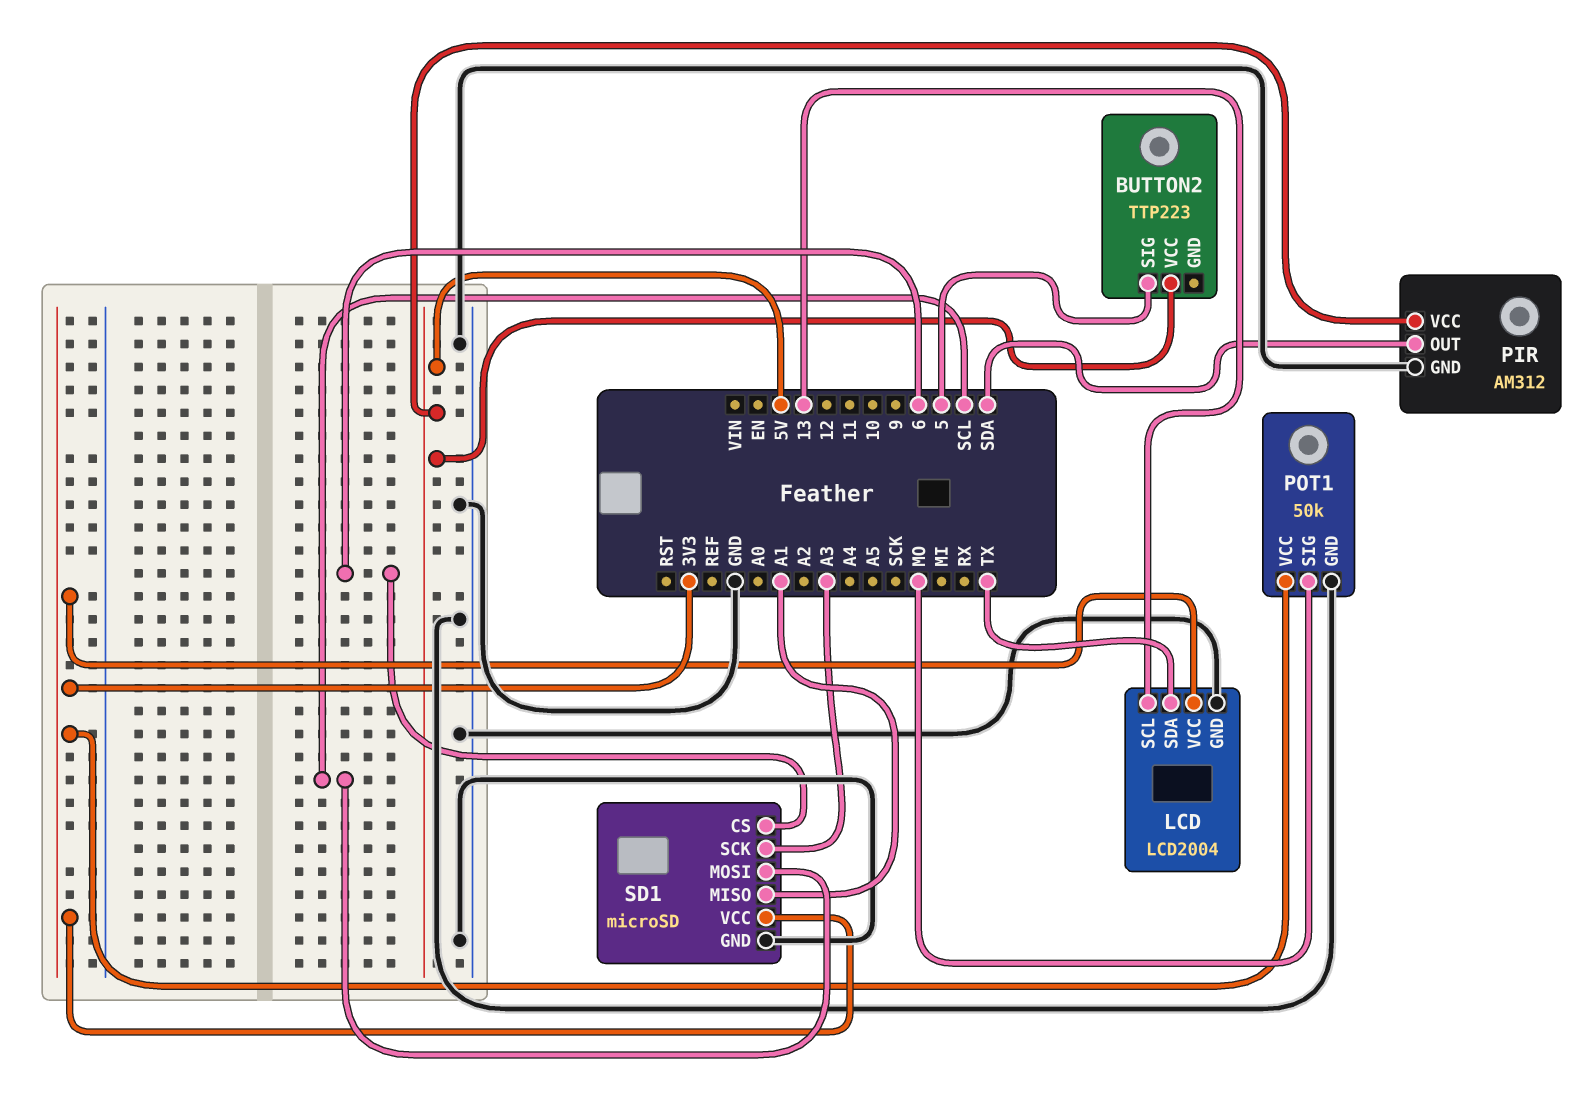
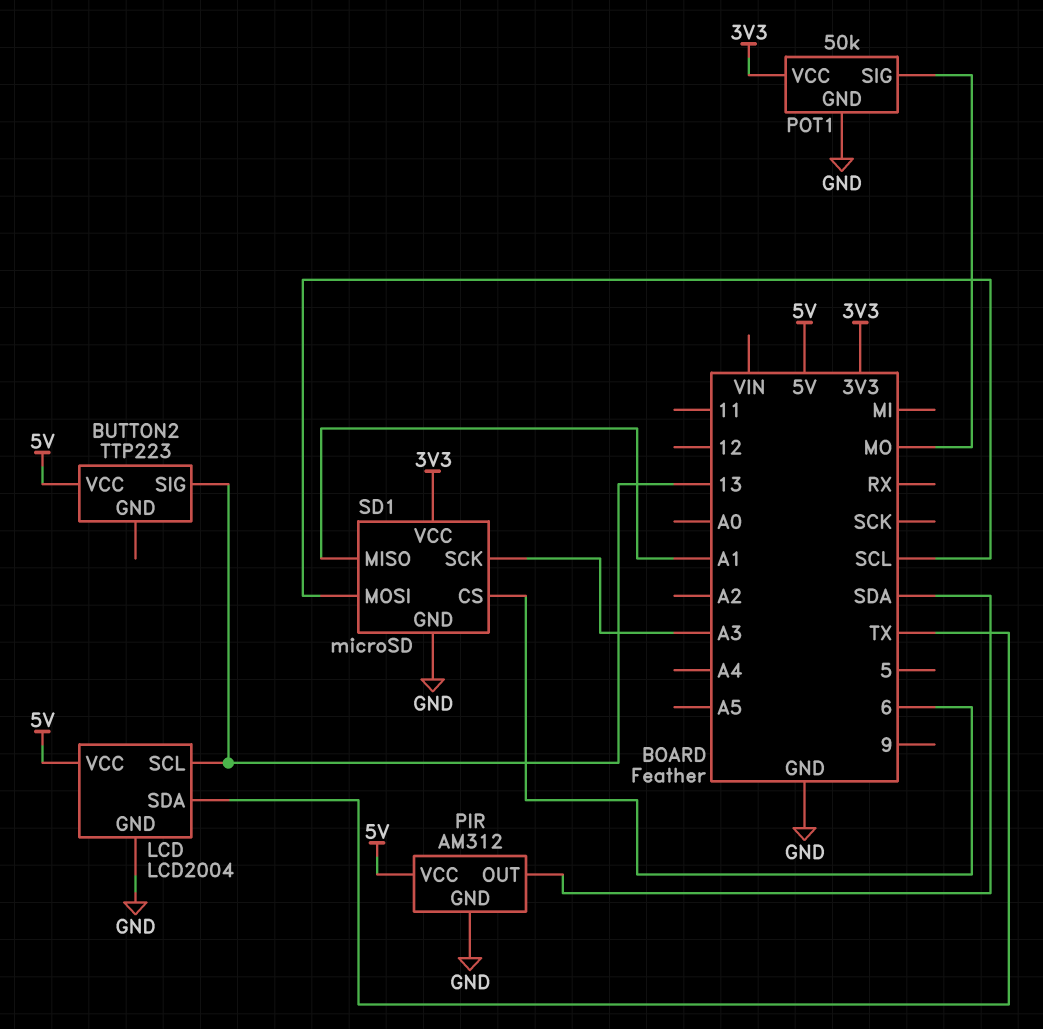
BUTTON2 pin SIG: 5 -> 13
LCD pin VCC: 3V3 -> 5V

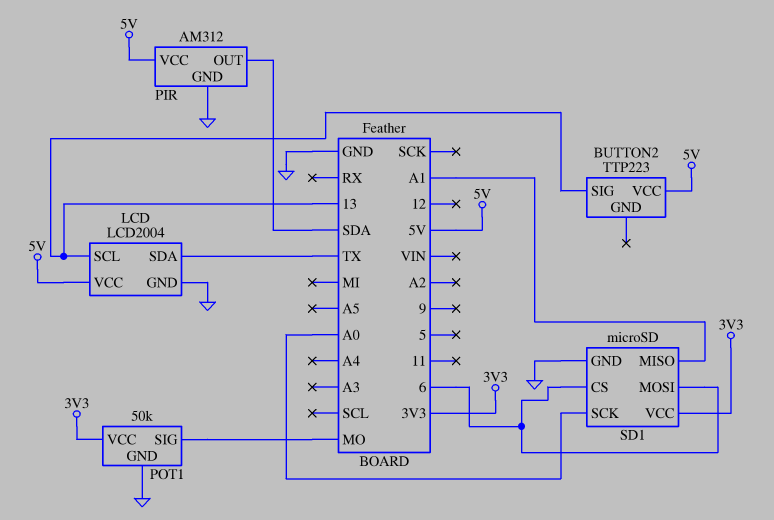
SD1 pin MOSI: SCL -> 6
SD1 pin SCK: A3 -> A0

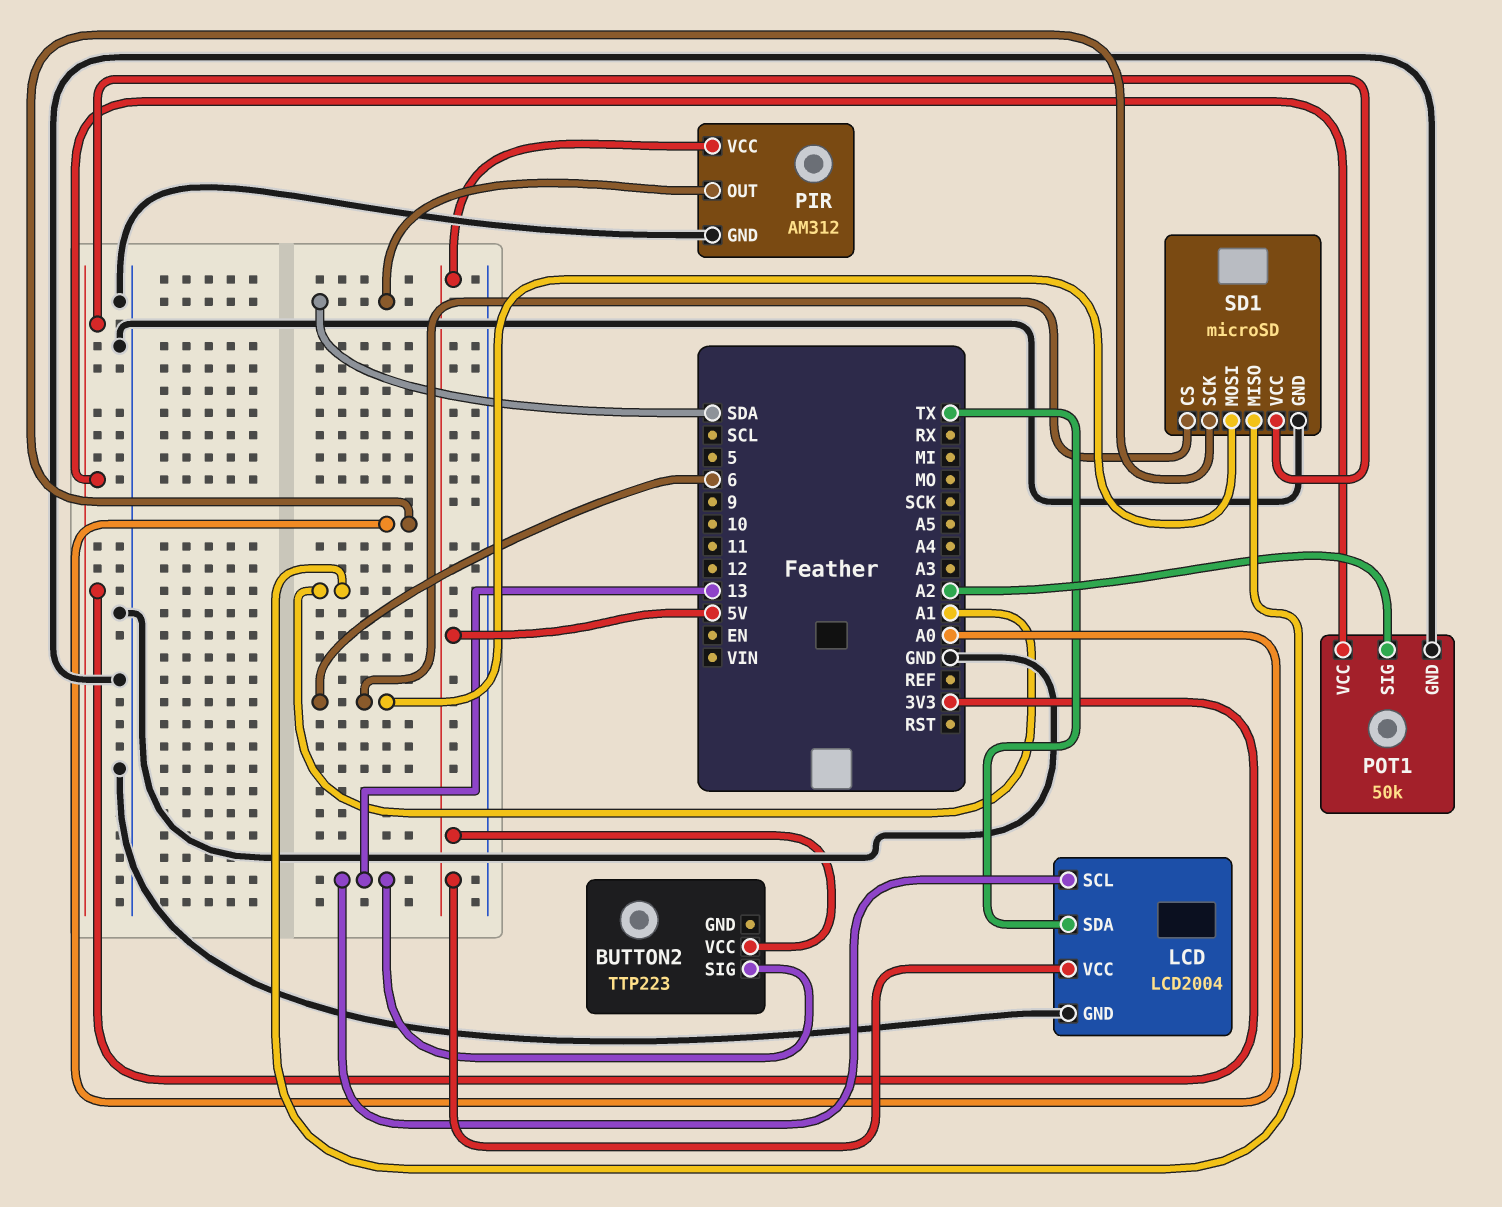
POT1 pin SIG: MO -> A2

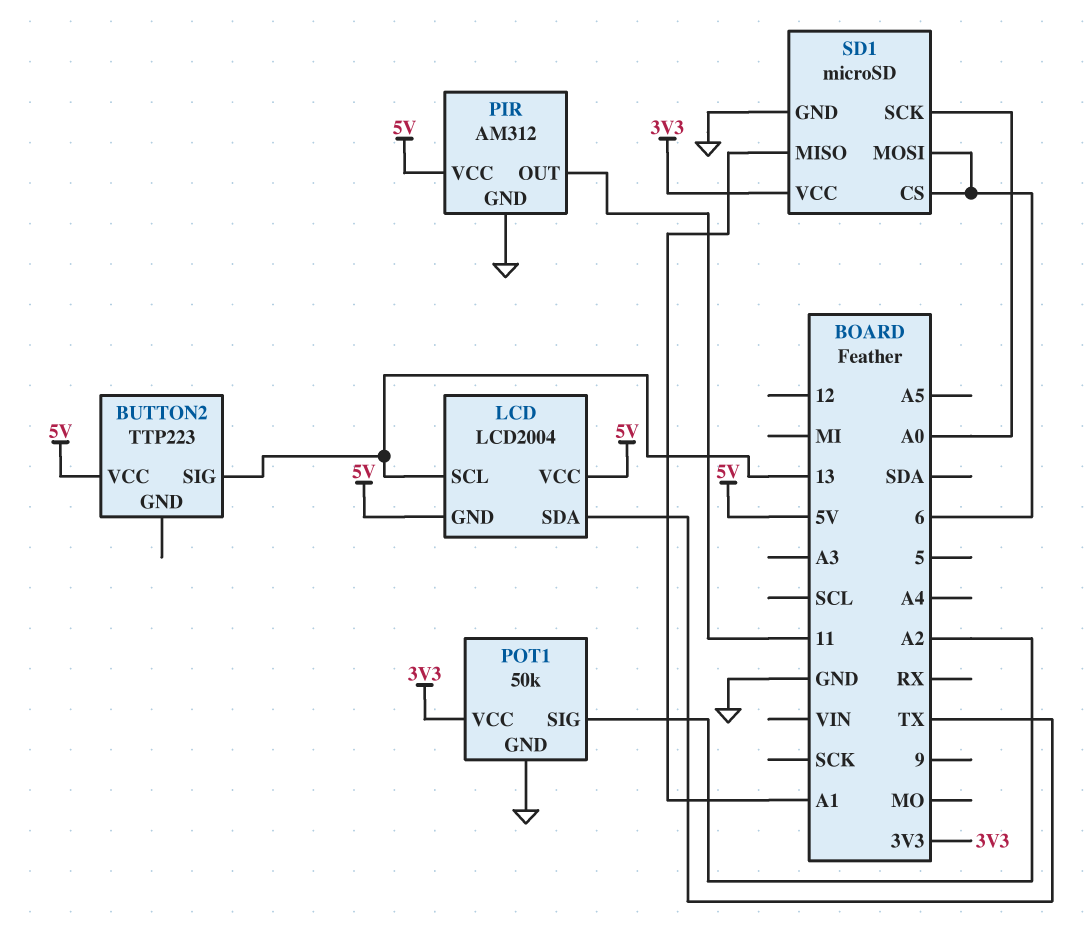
LCD pin GND: GND -> 5V
PIR pin OUT: SDA -> 11

